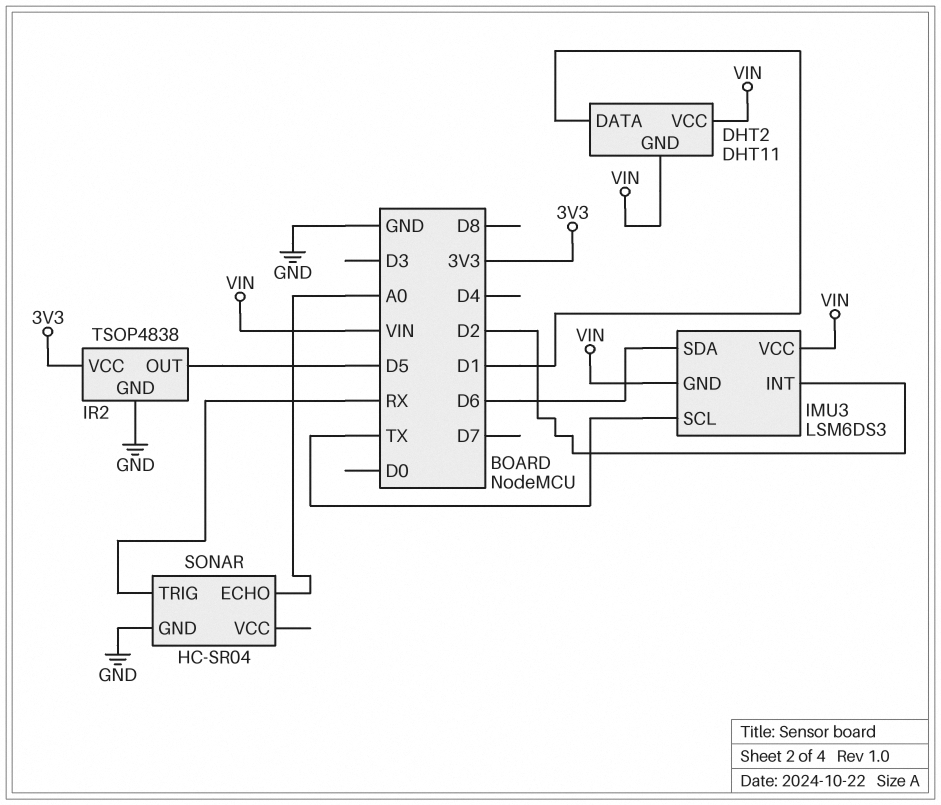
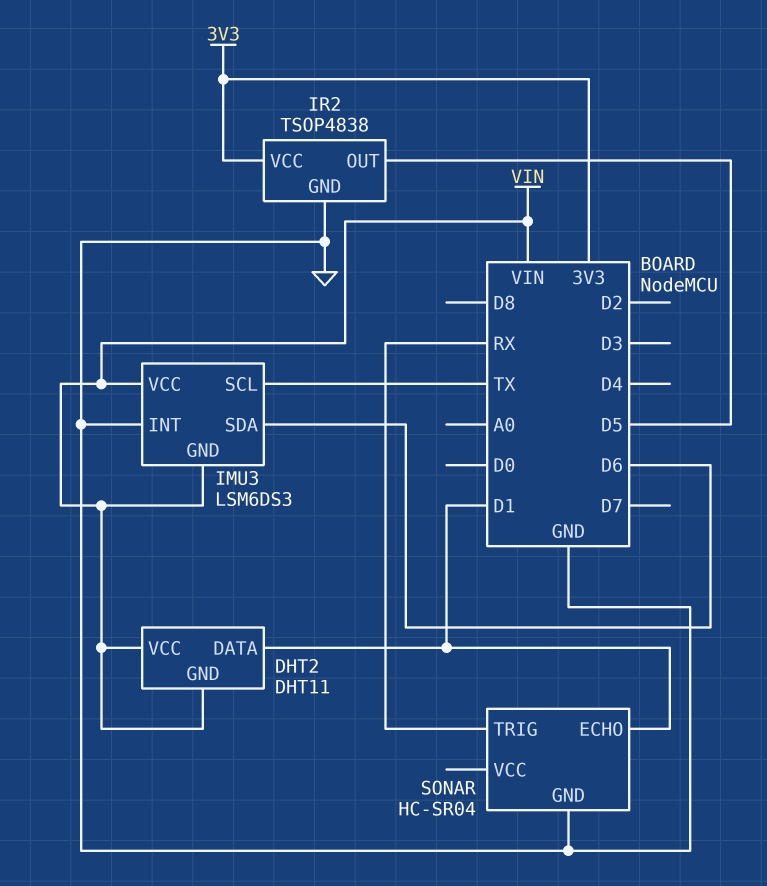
IMU3 pin INT: D2 -> GND
SONAR pin ECHO: A0 -> D1

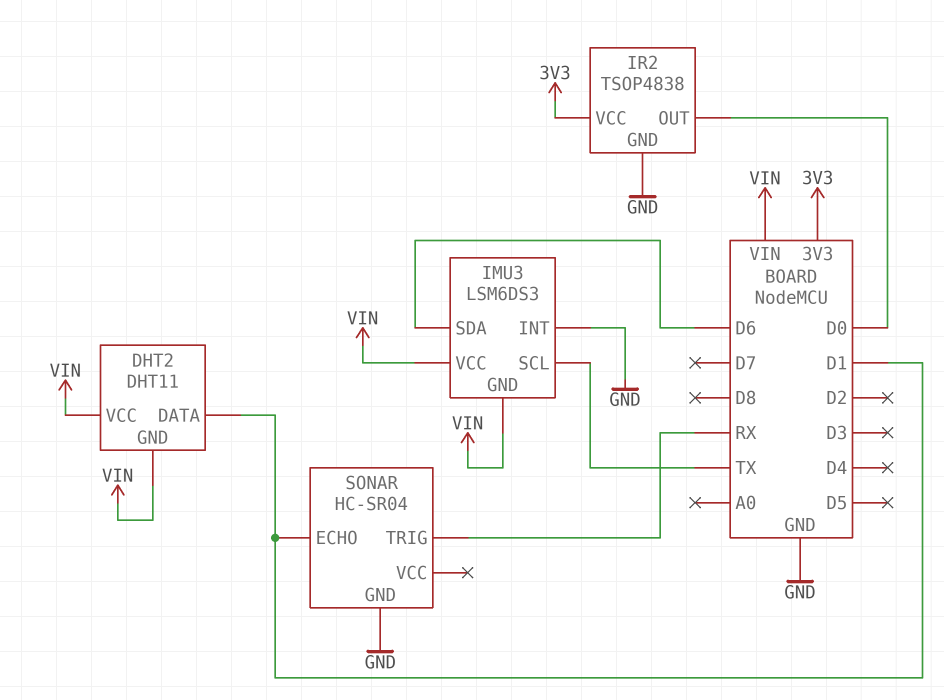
IR2 pin OUT: D5 -> D0

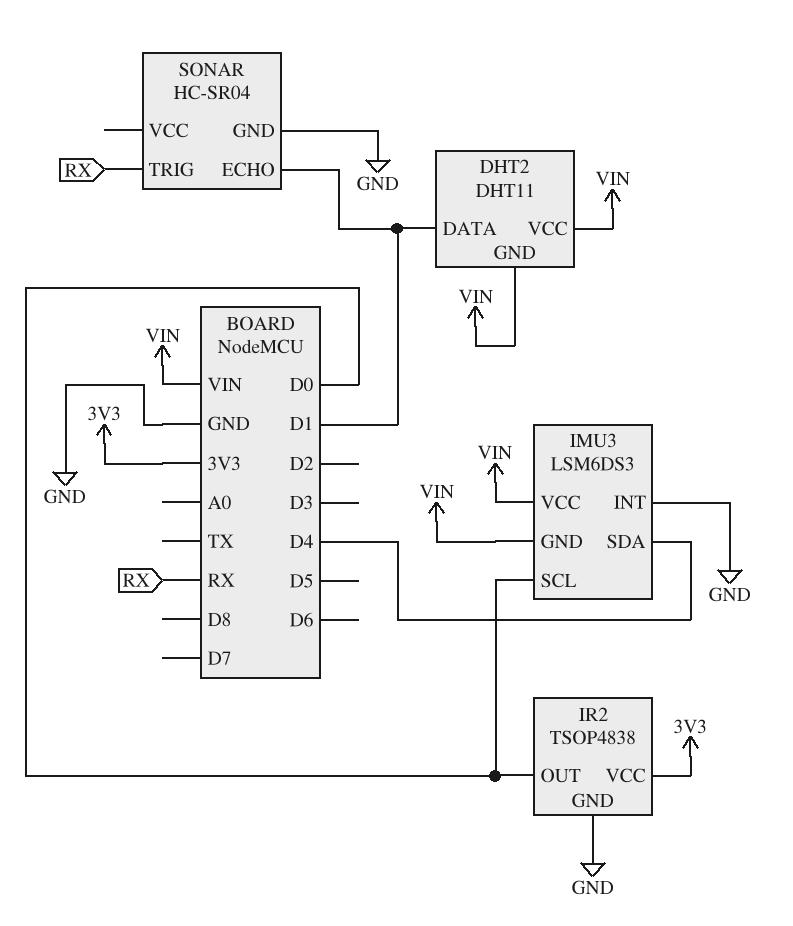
IMU3 pin SCL: TX -> D0
IMU3 pin SDA: D6 -> D4

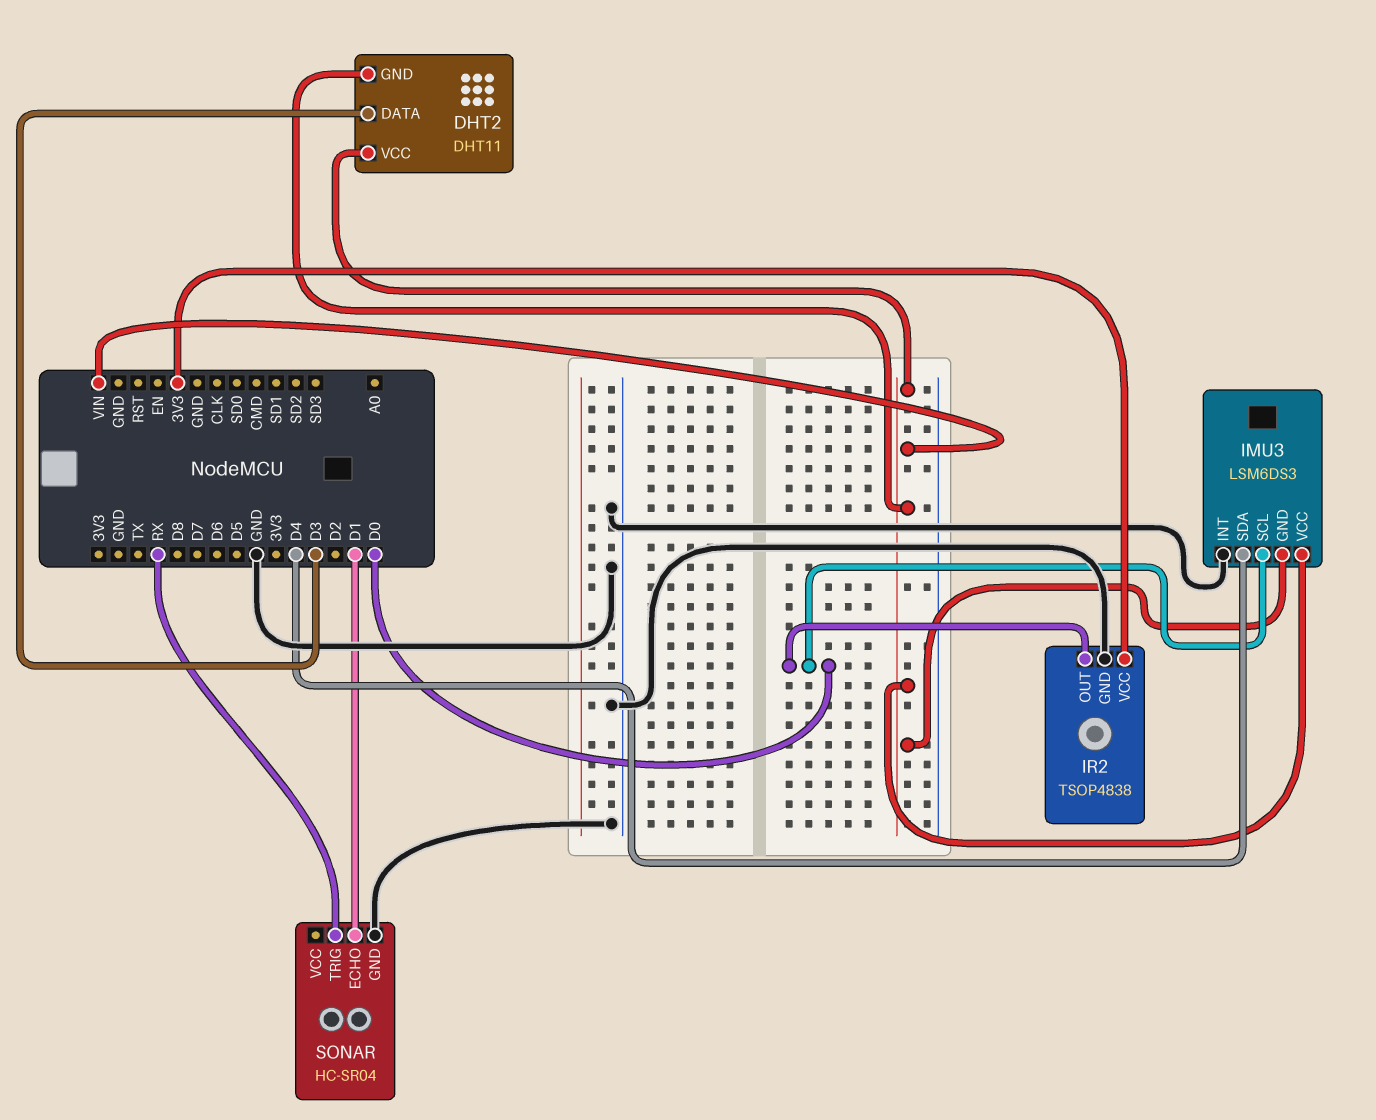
DHT2 pin DATA: D1 -> D3

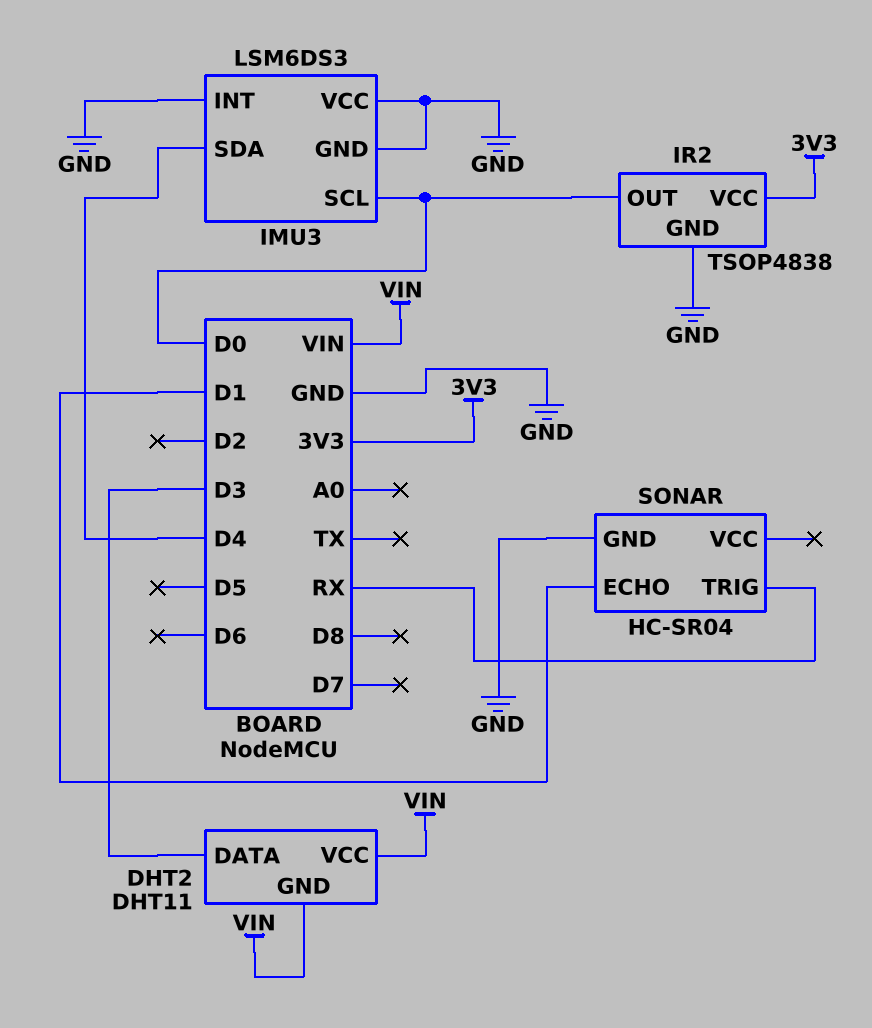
IMU3 pin GND: VIN -> GND
IMU3 pin VCC: VIN -> GND

